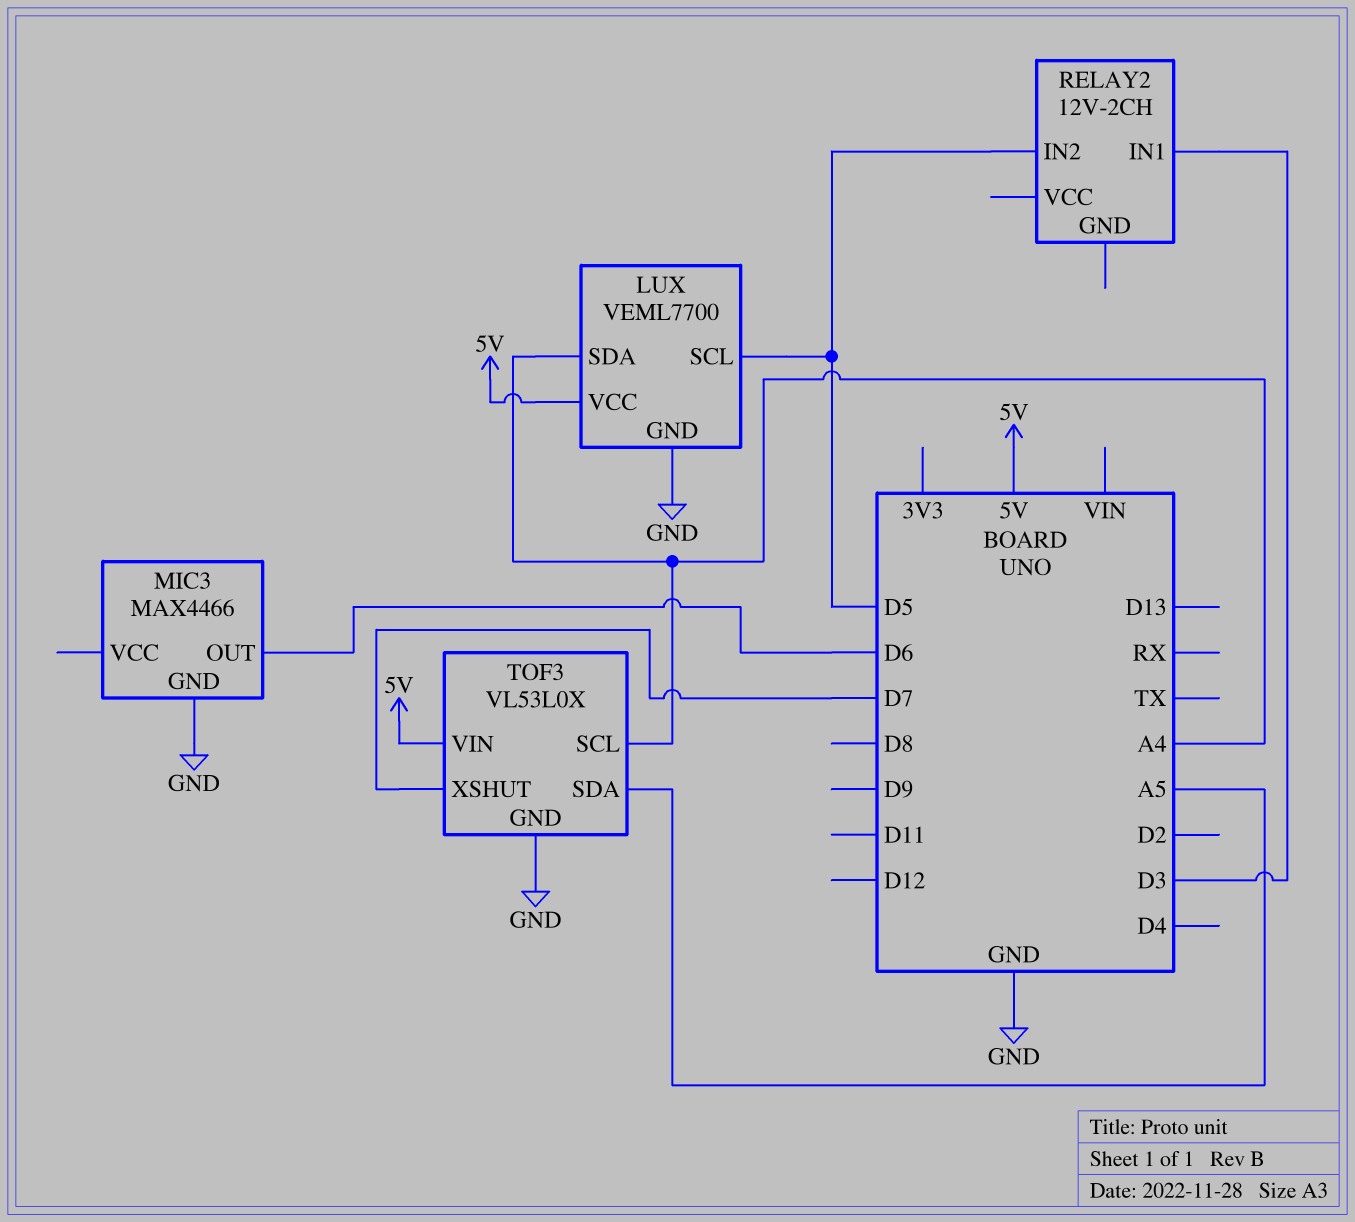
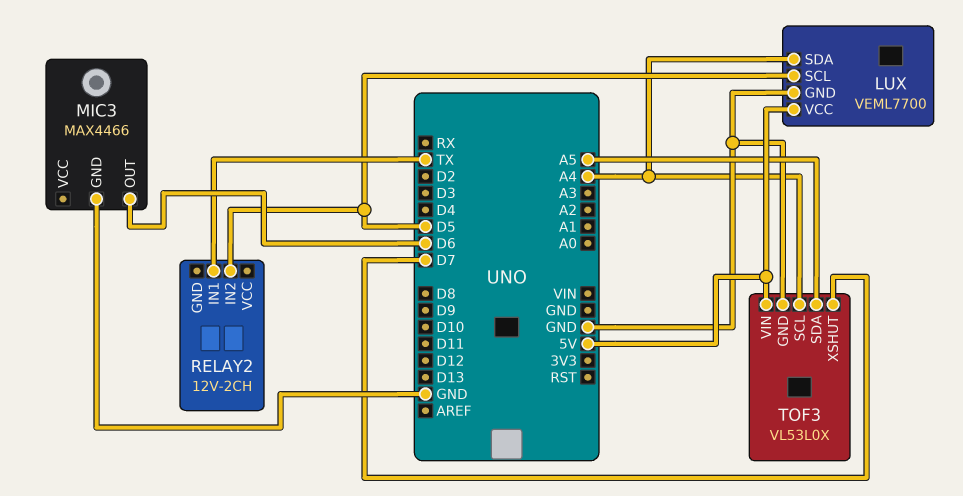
RELAY2 pin IN1: D3 -> TX

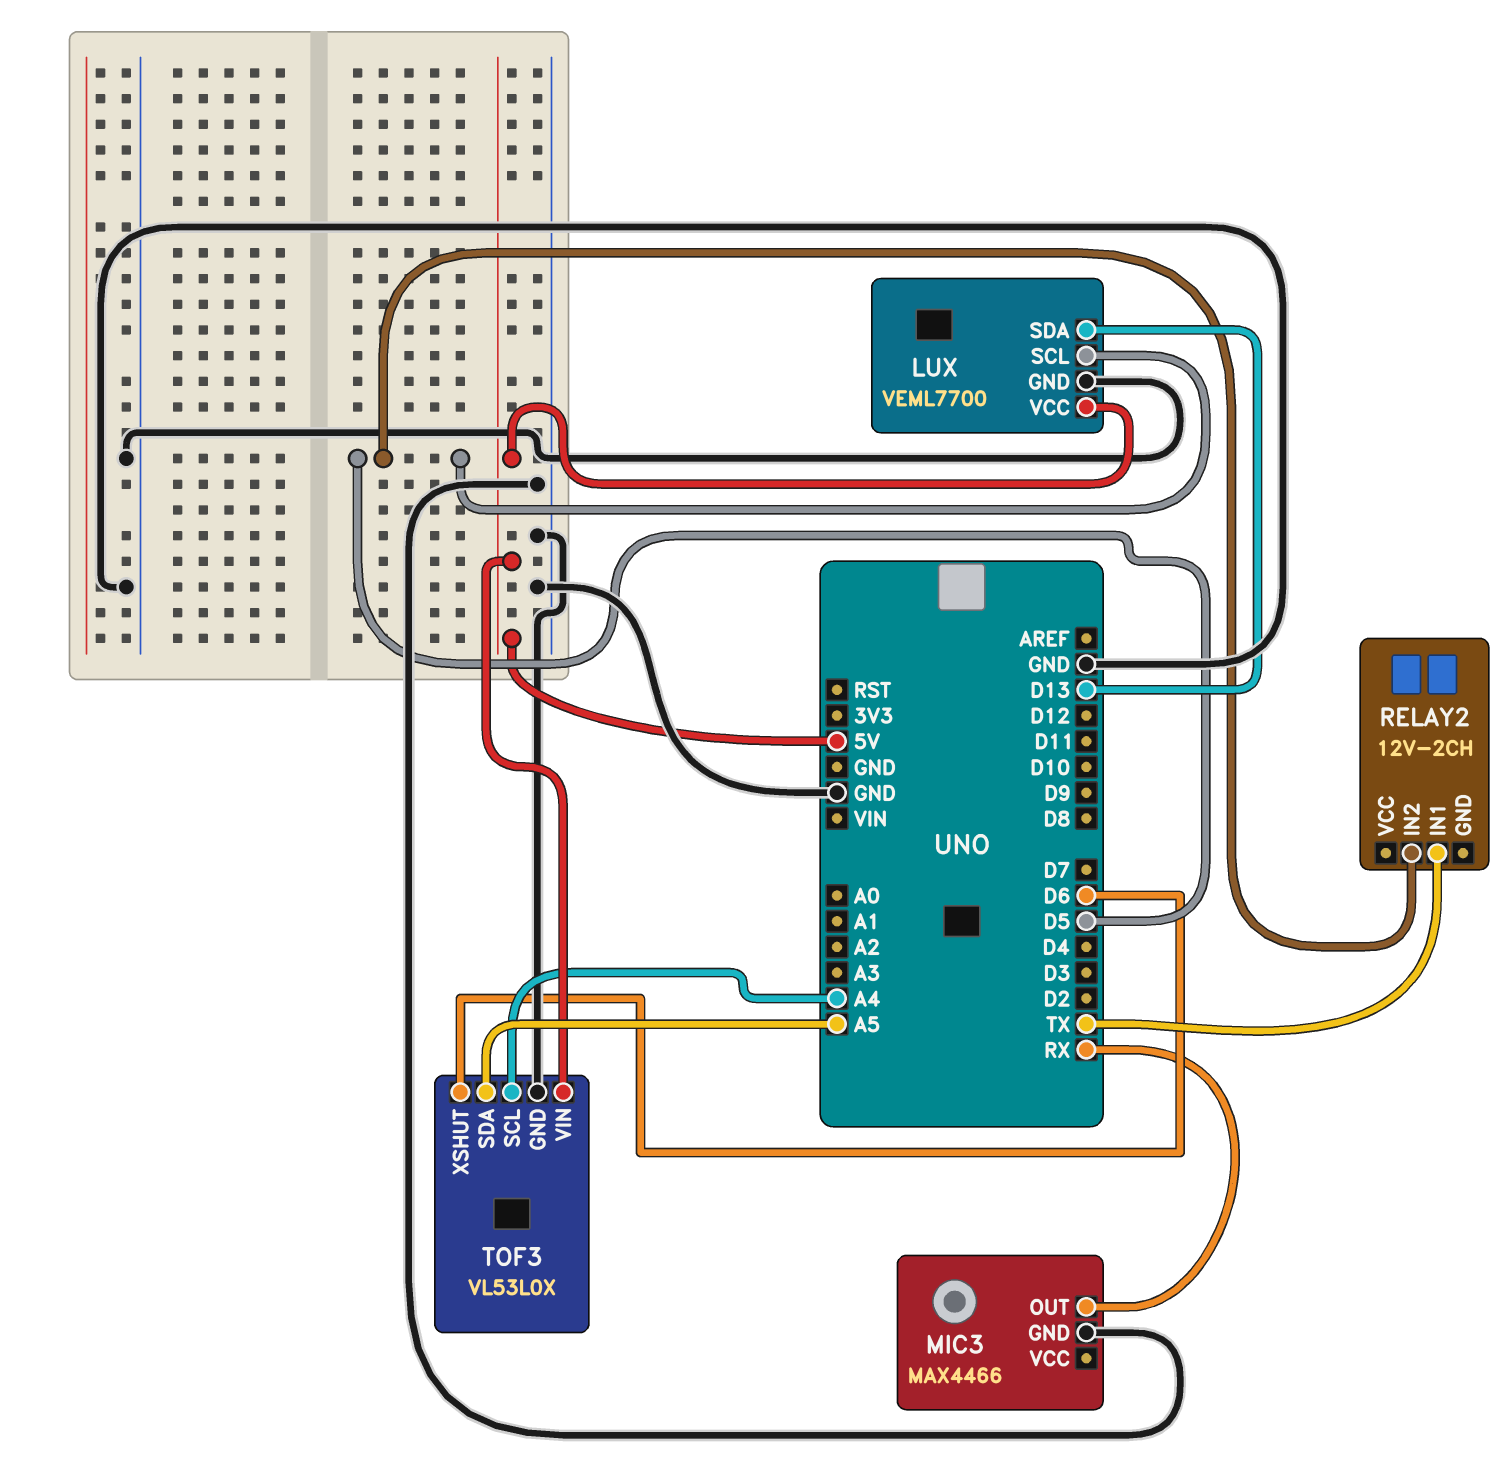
LUX pin SDA: A4 -> D13
MIC3 pin OUT: D6 -> RX
TOF3 pin XSHUT: D7 -> D6

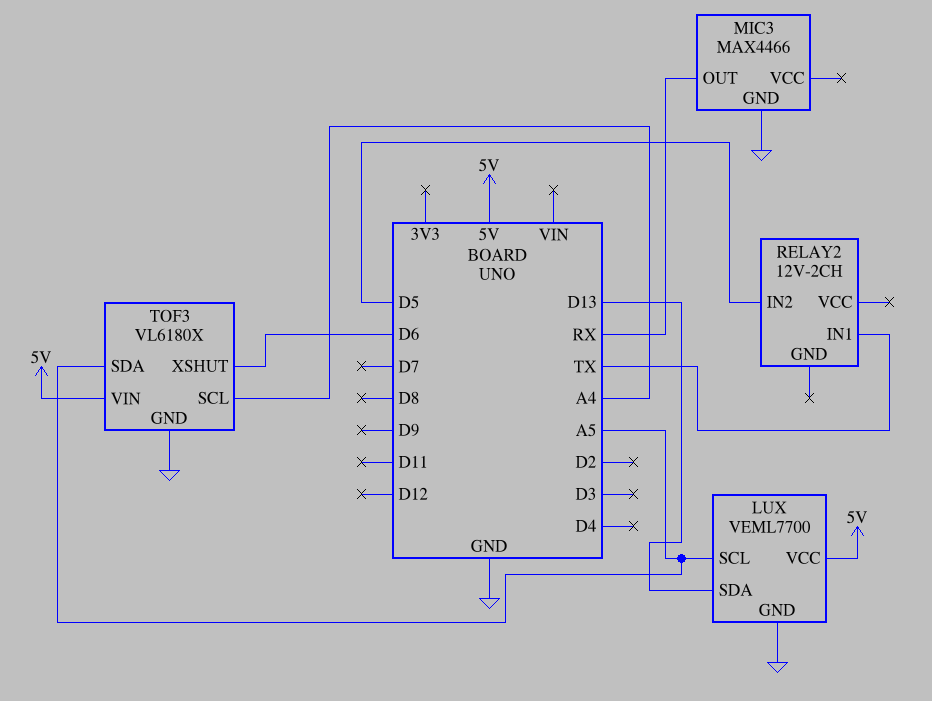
LUX pin SCL: D5 -> A5
TOF3: VL53L0X -> VL6180X

